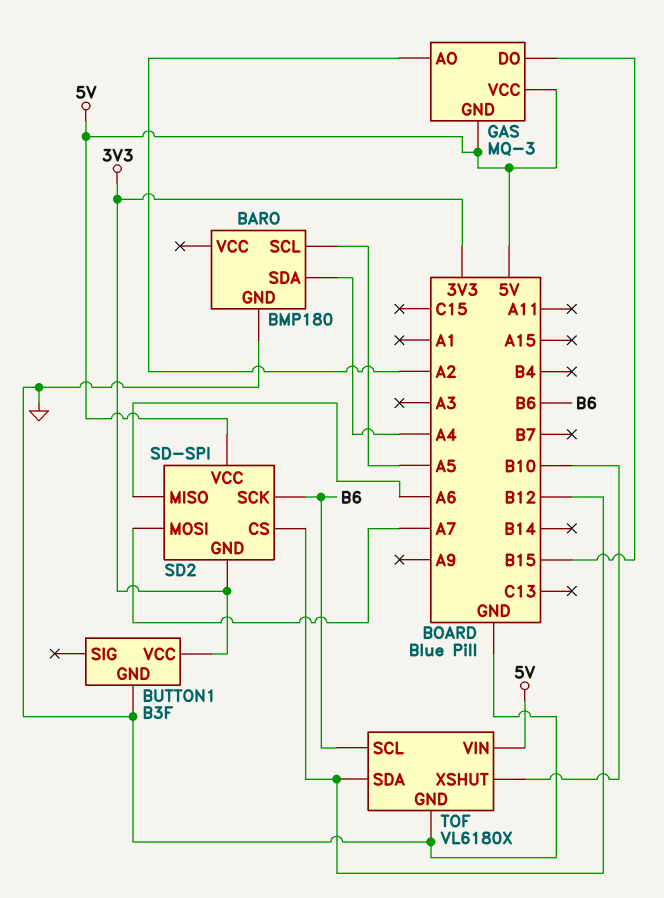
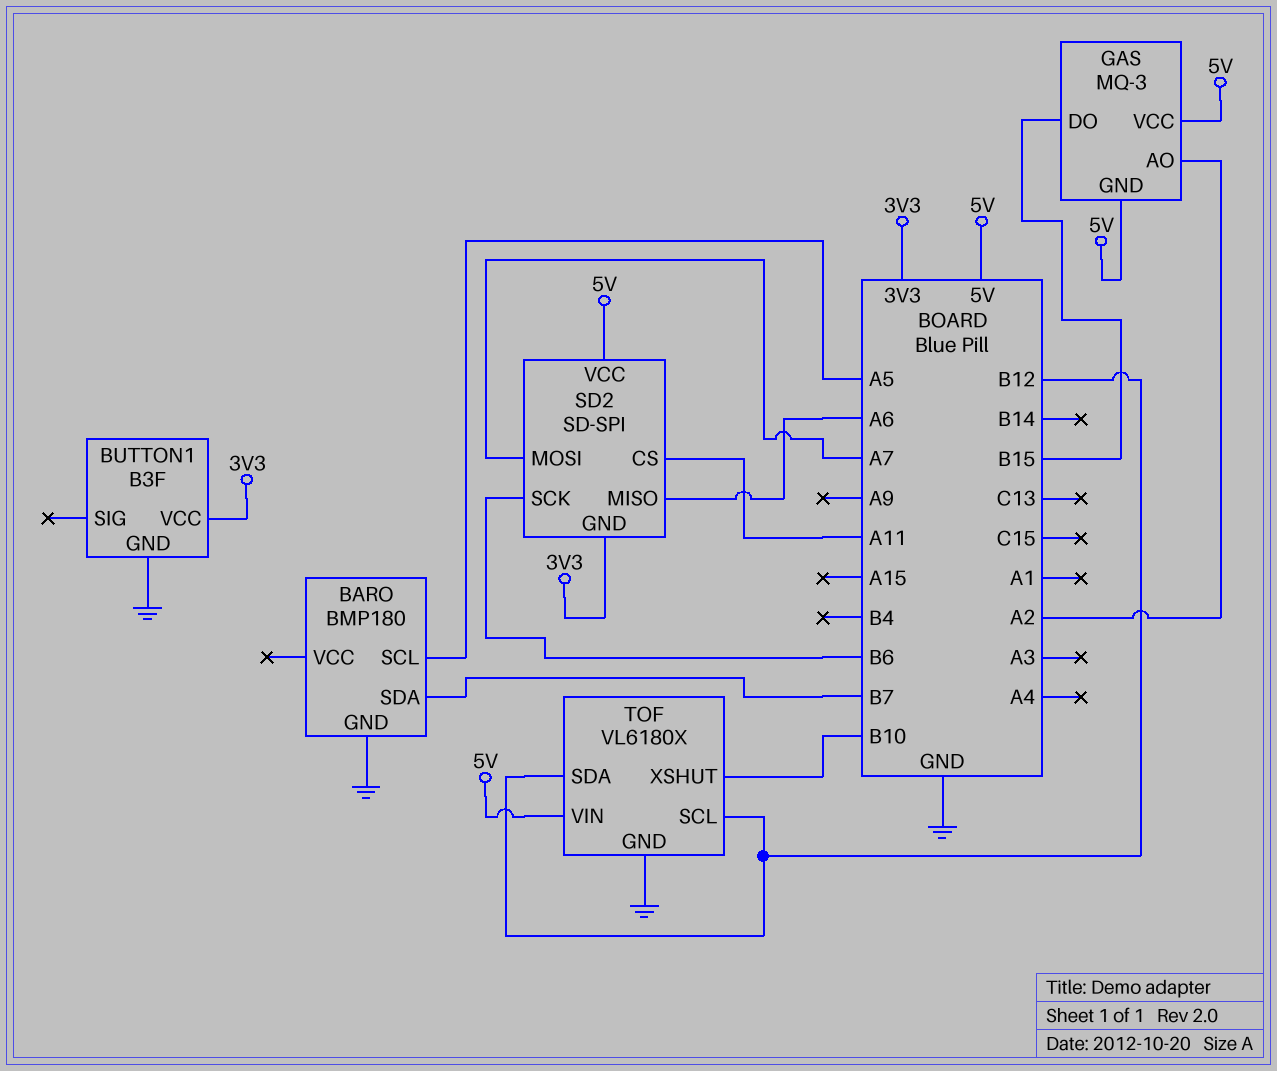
BARO pin SDA: A4 -> B7
SD2 pin CS: B12 -> A11
TOF pin SCL: B6 -> B12

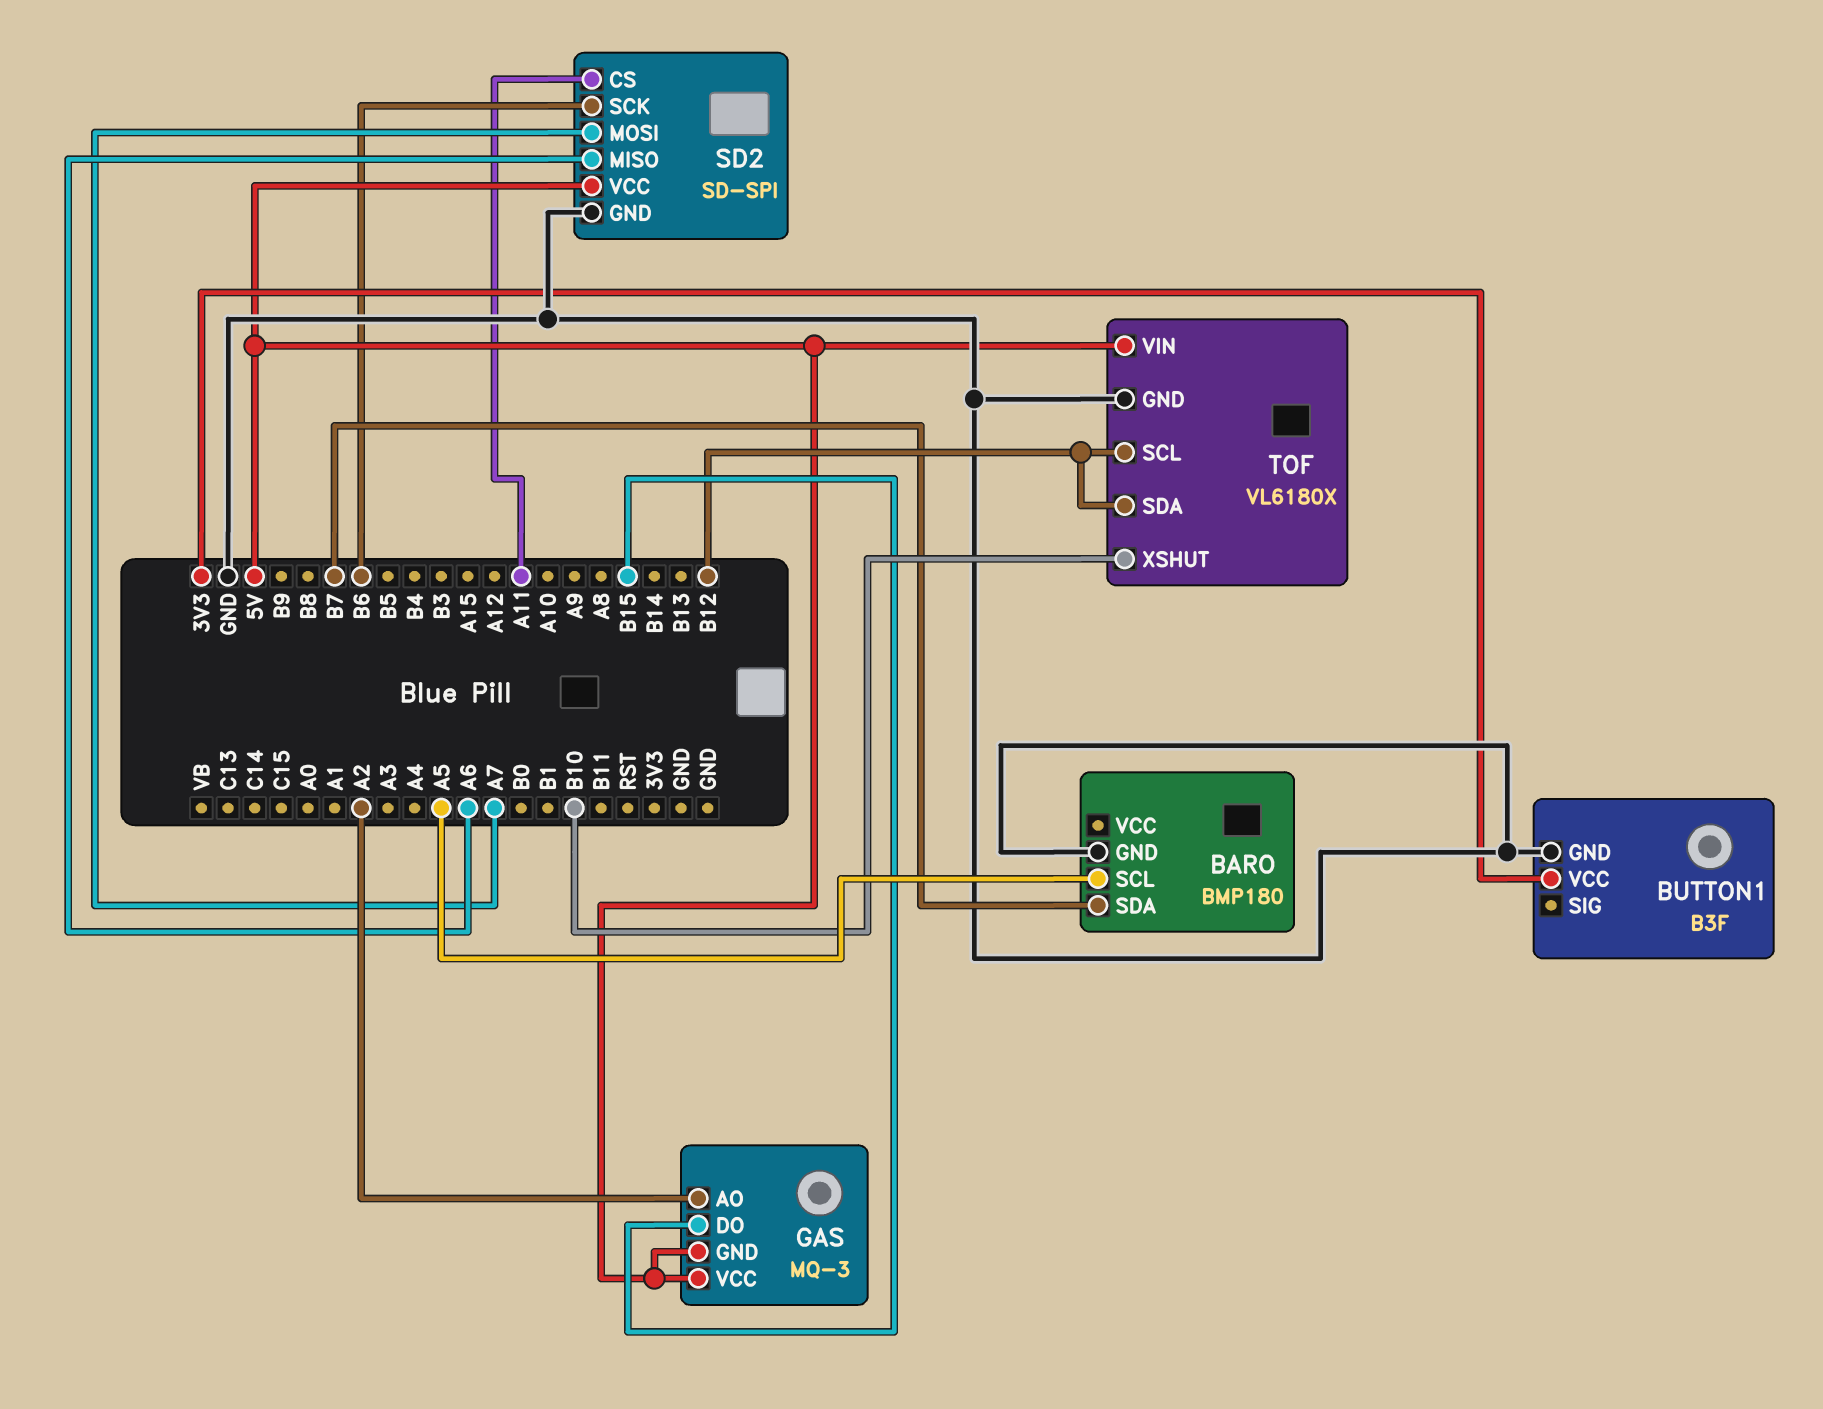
SD2 pin GND: 3V3 -> GND

